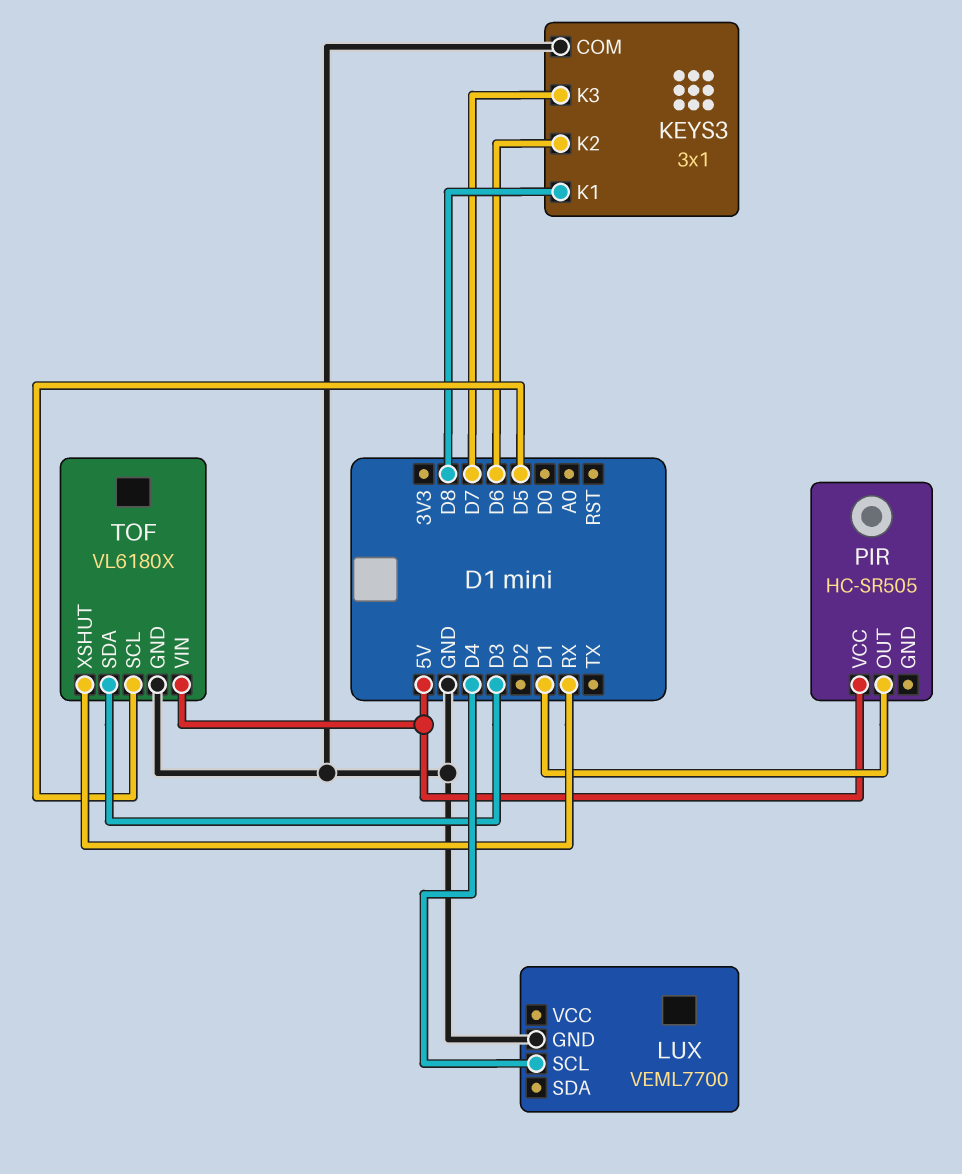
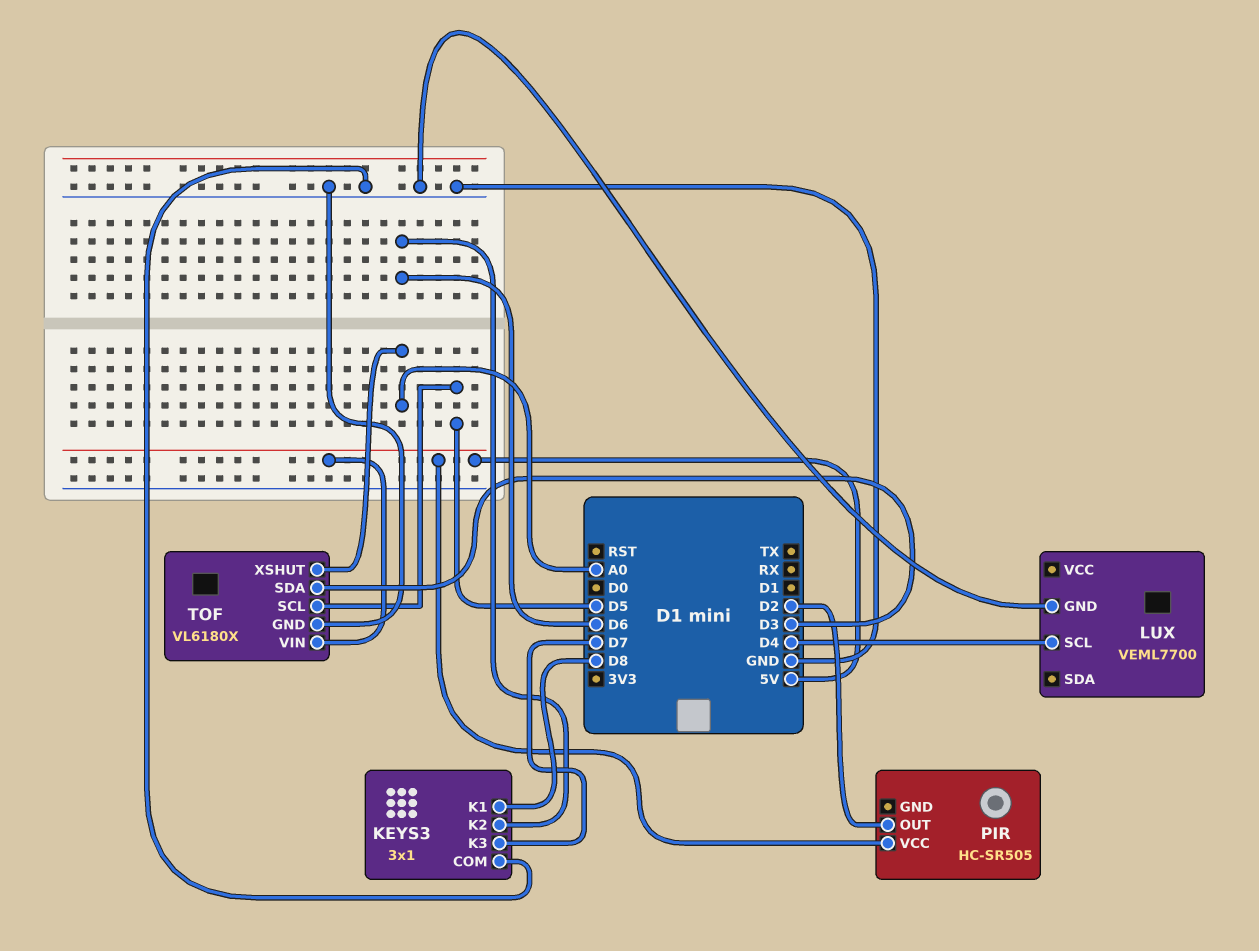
PIR pin OUT: D1 -> D2
TOF pin XSHUT: RX -> A0

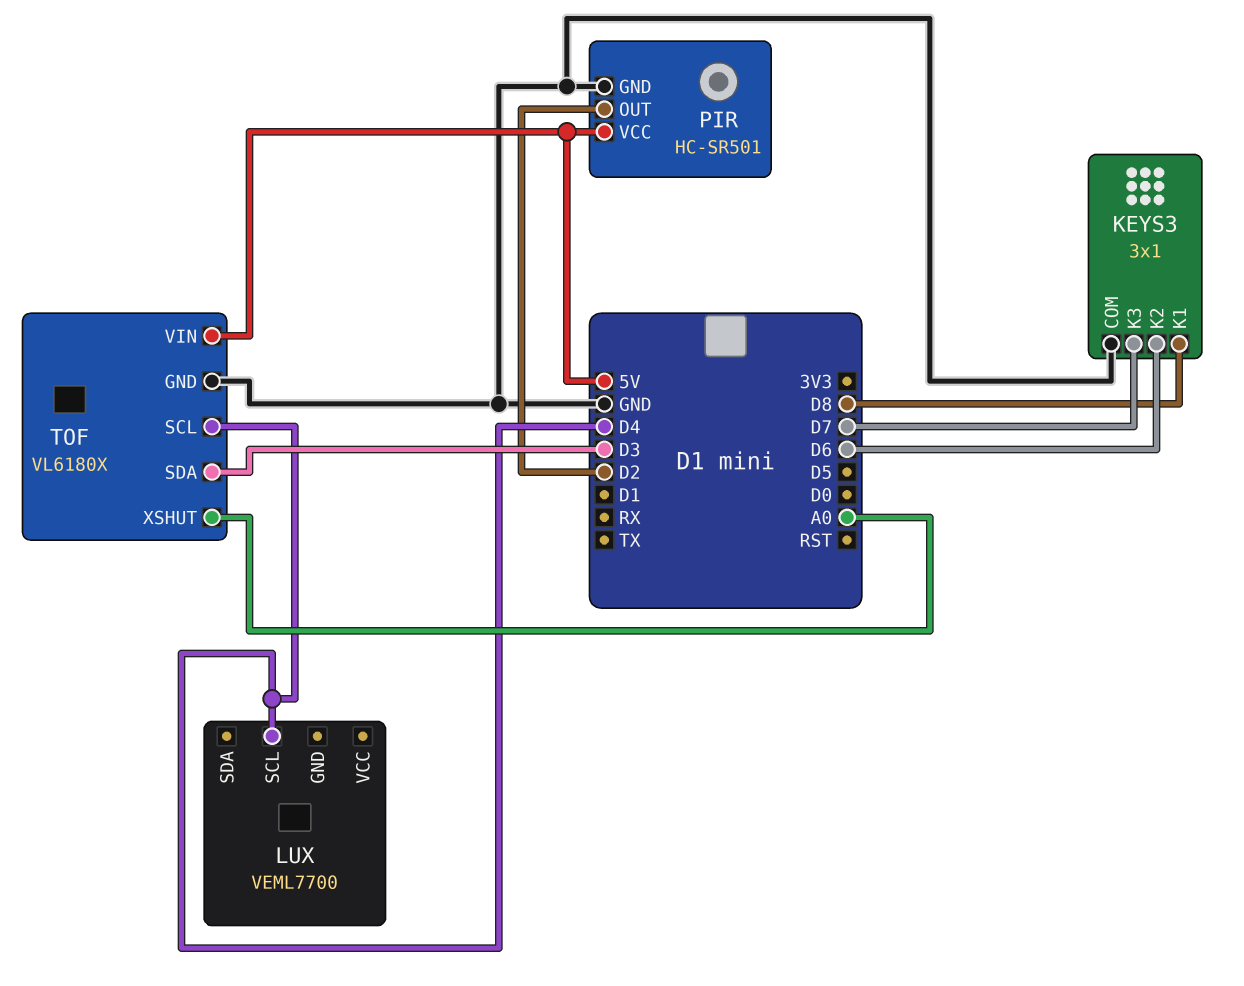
LUX pin GND: GND -> none
PIR: HC-SR505 -> HC-SR501
PIR pin GND: none -> GND
TOF pin SCL: D5 -> D4

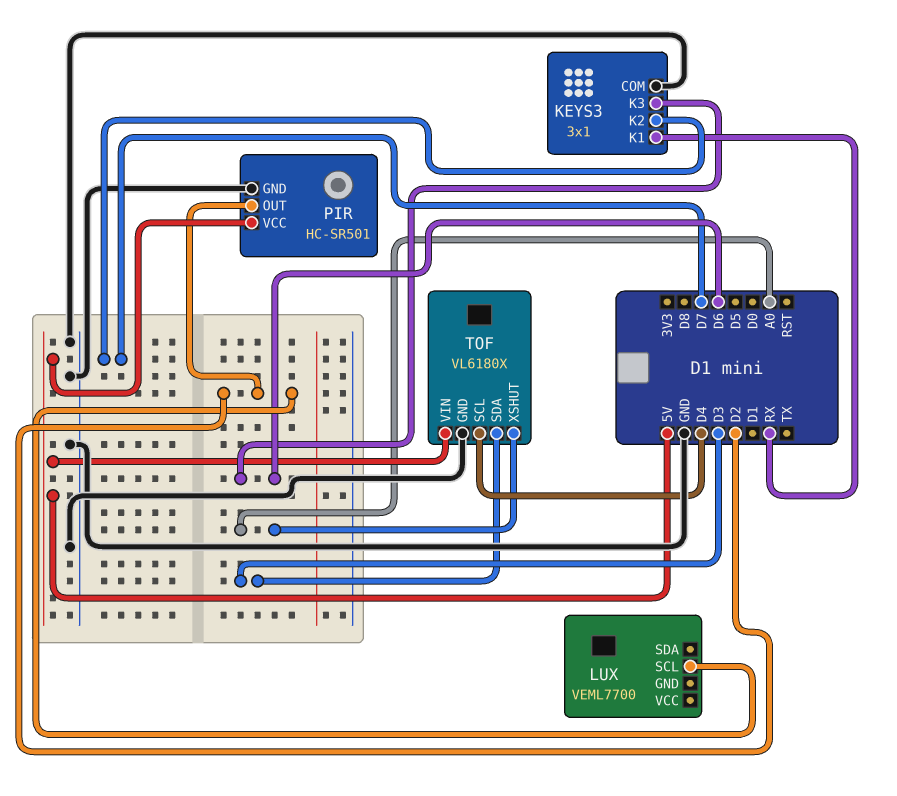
KEYS3 pin K1: D8 -> RX
KEYS3 pin K2: D6 -> D7
KEYS3 pin K3: D7 -> D6
LUX pin SCL: D4 -> D2

